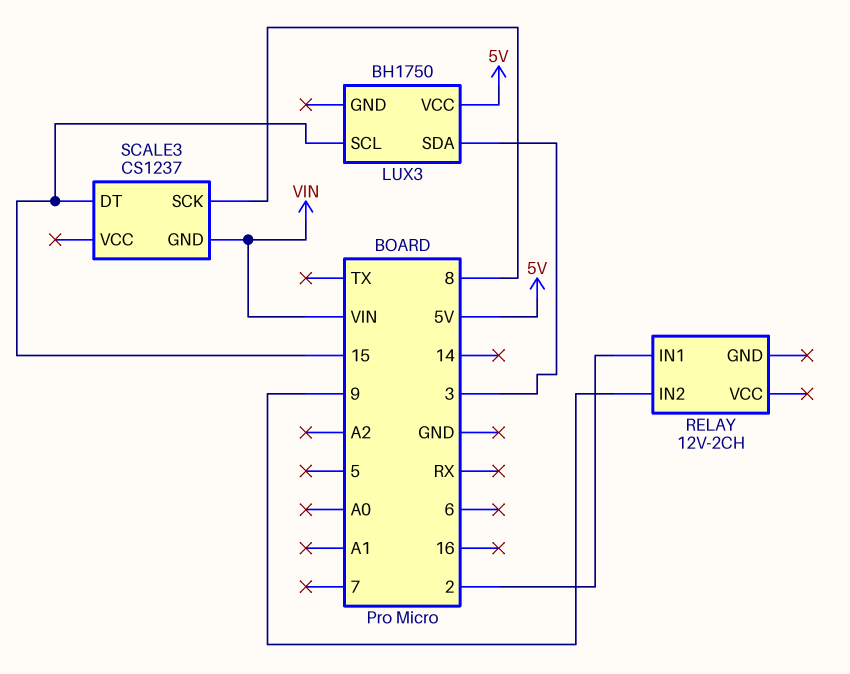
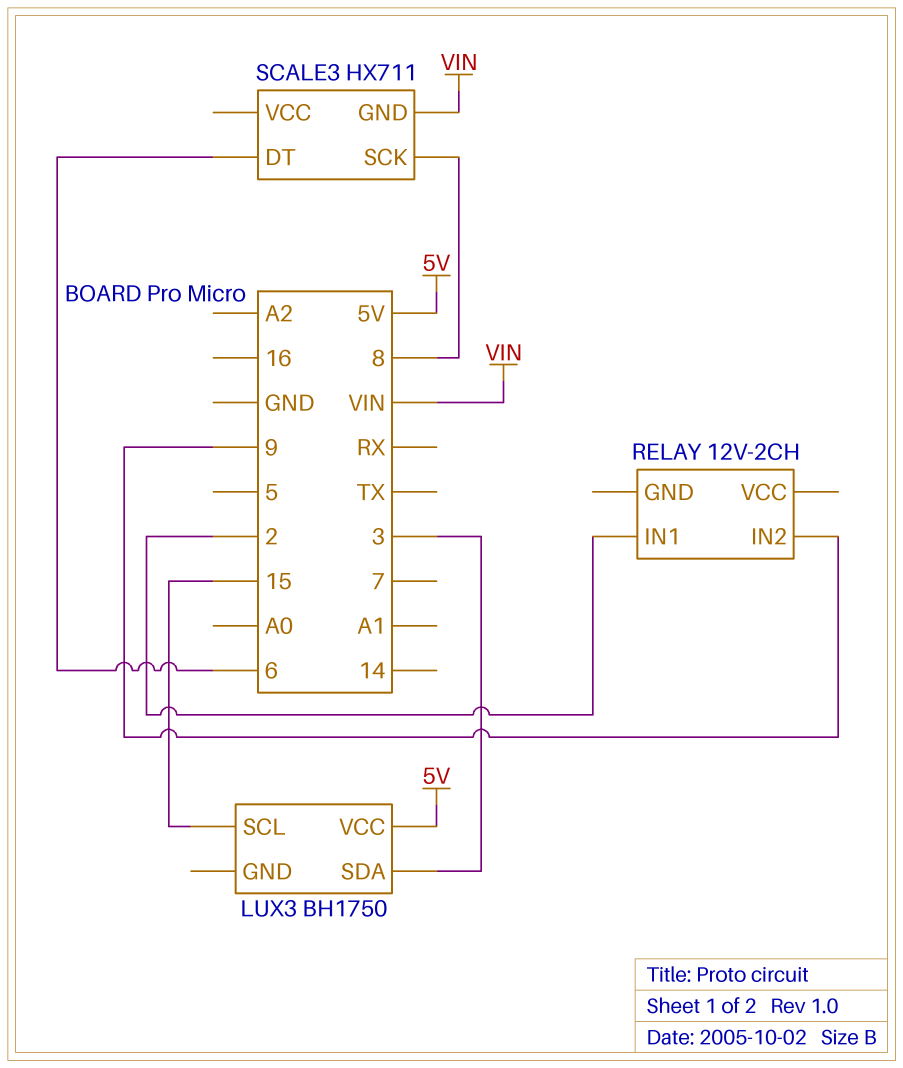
SCALE3: CS1237 -> HX711
SCALE3 pin DT: 15 -> 6

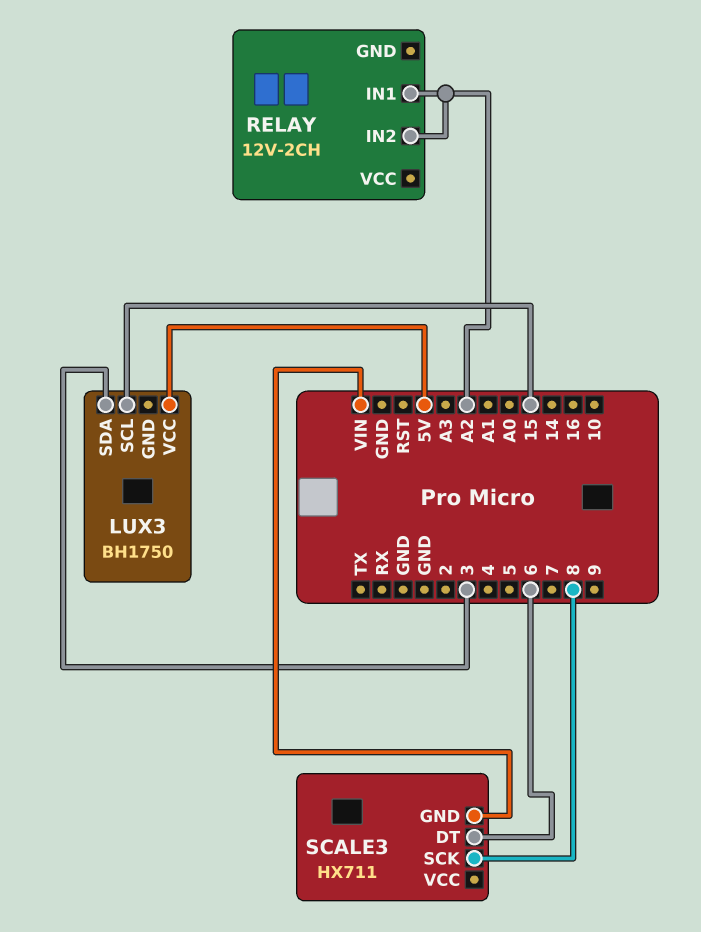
RELAY pin IN1: 2 -> A2
RELAY pin IN2: 9 -> A2

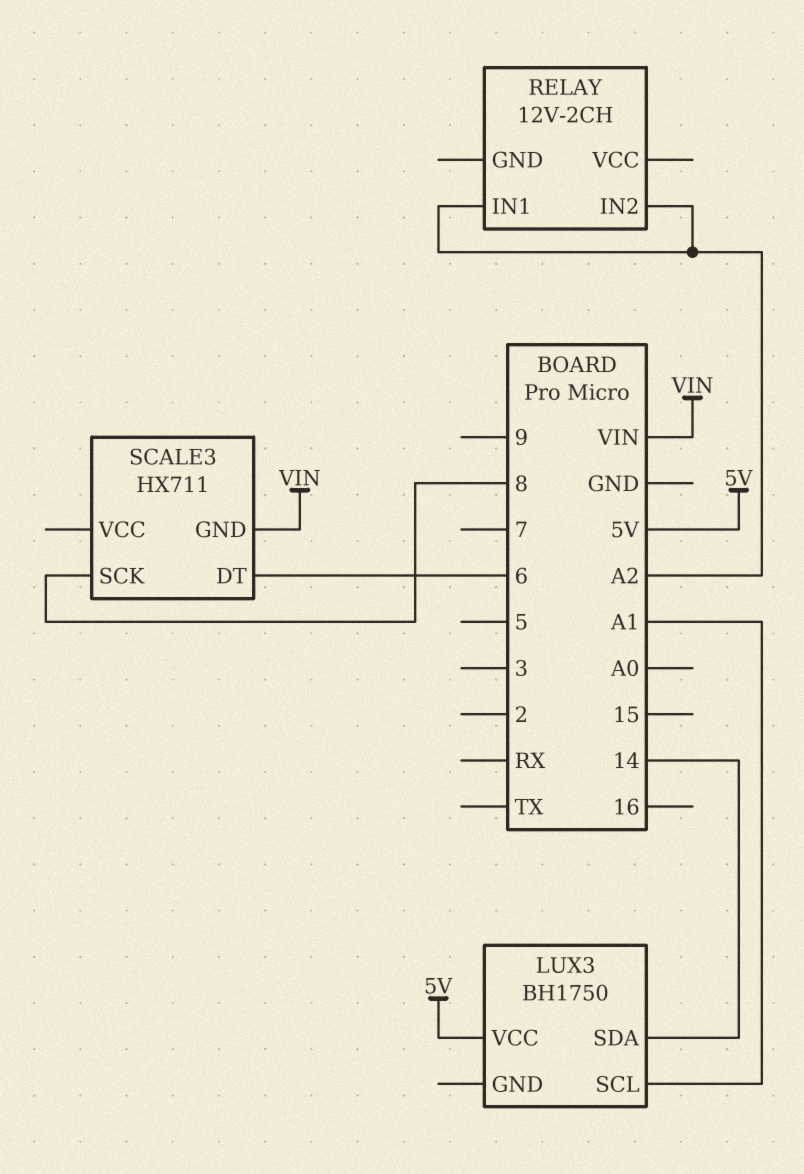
LUX3 pin SCL: 15 -> A1
LUX3 pin SDA: 3 -> 14

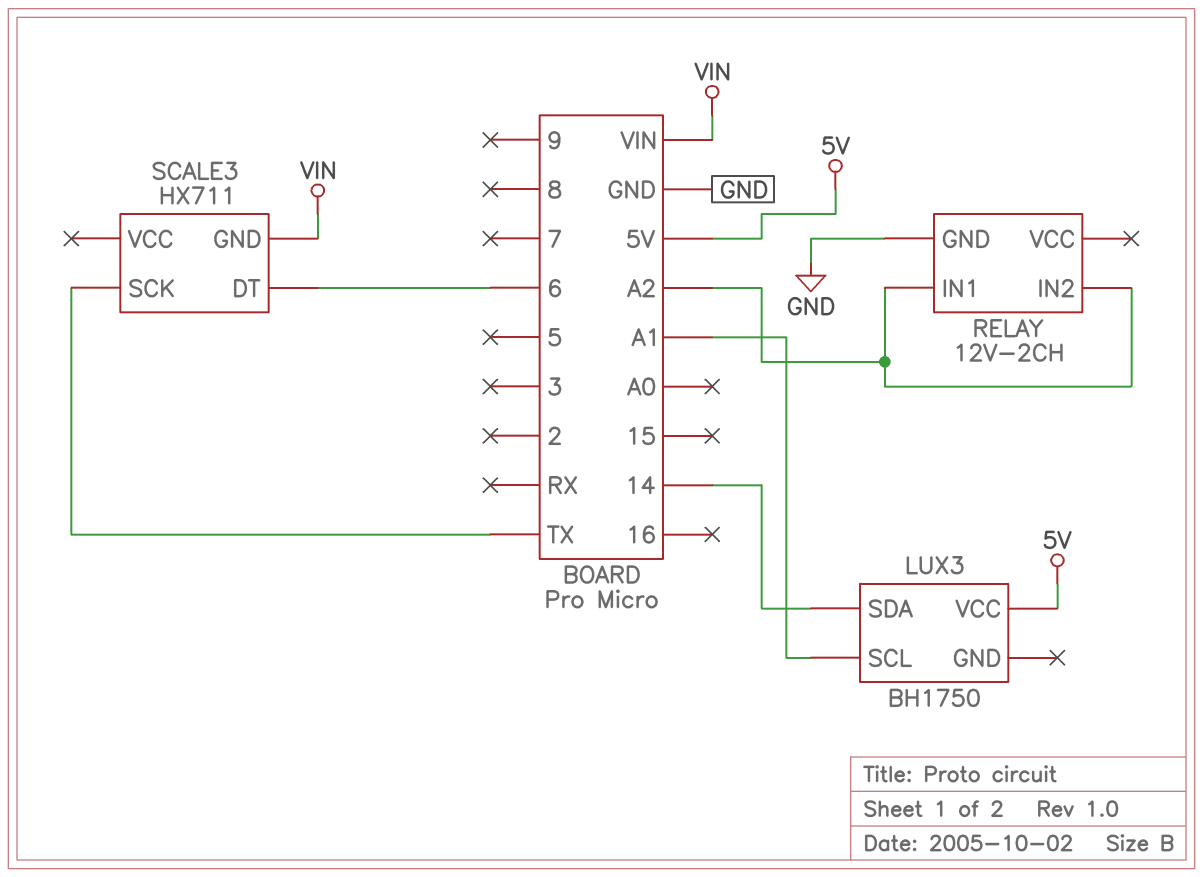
RELAY pin GND: none -> GND
SCALE3 pin SCK: 8 -> TX

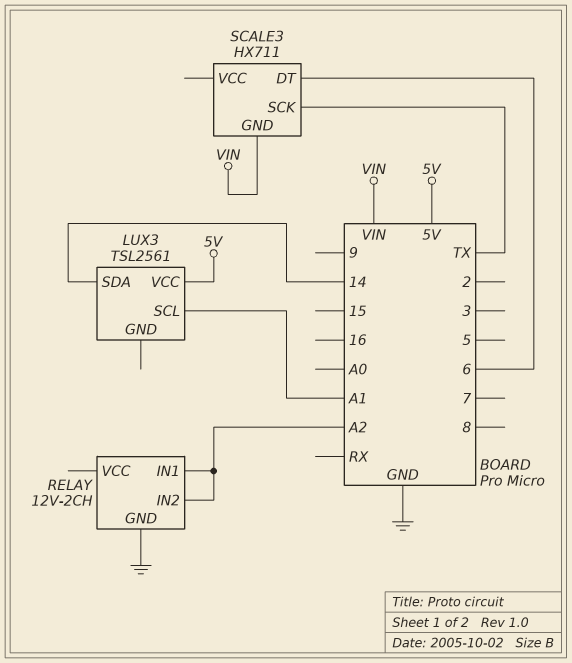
LUX3: BH1750 -> TSL2561

